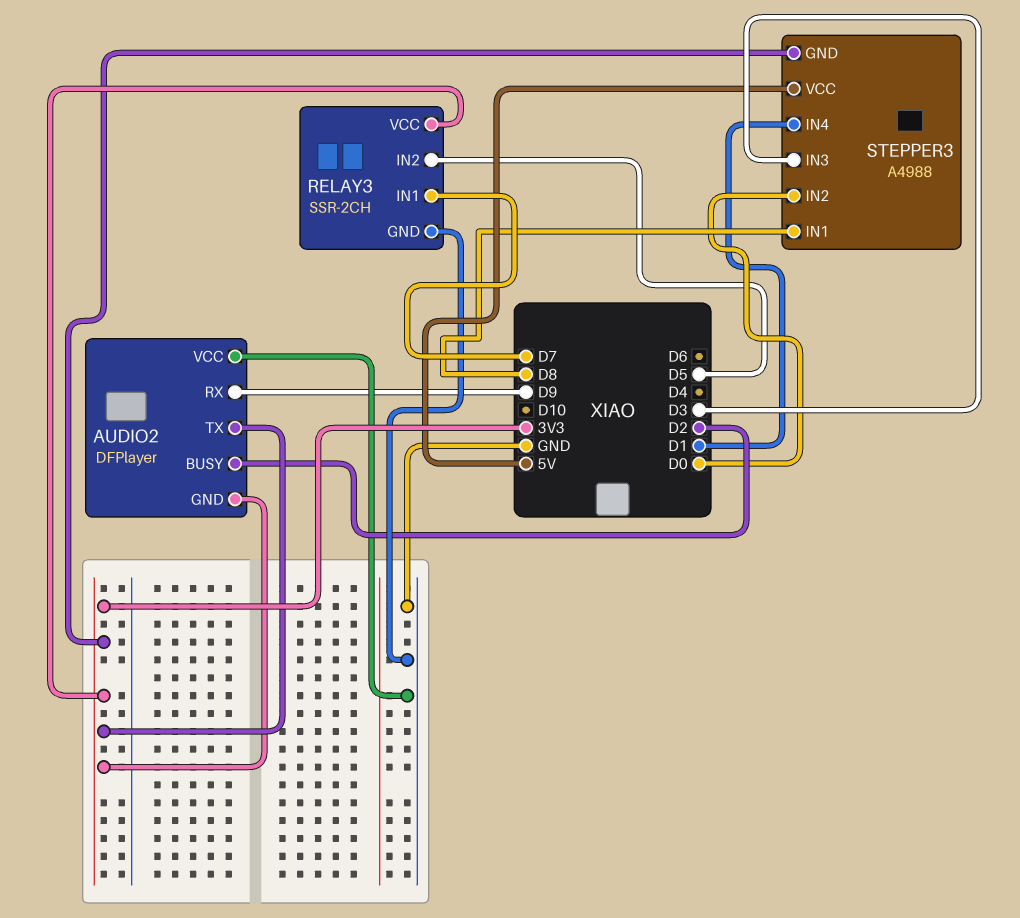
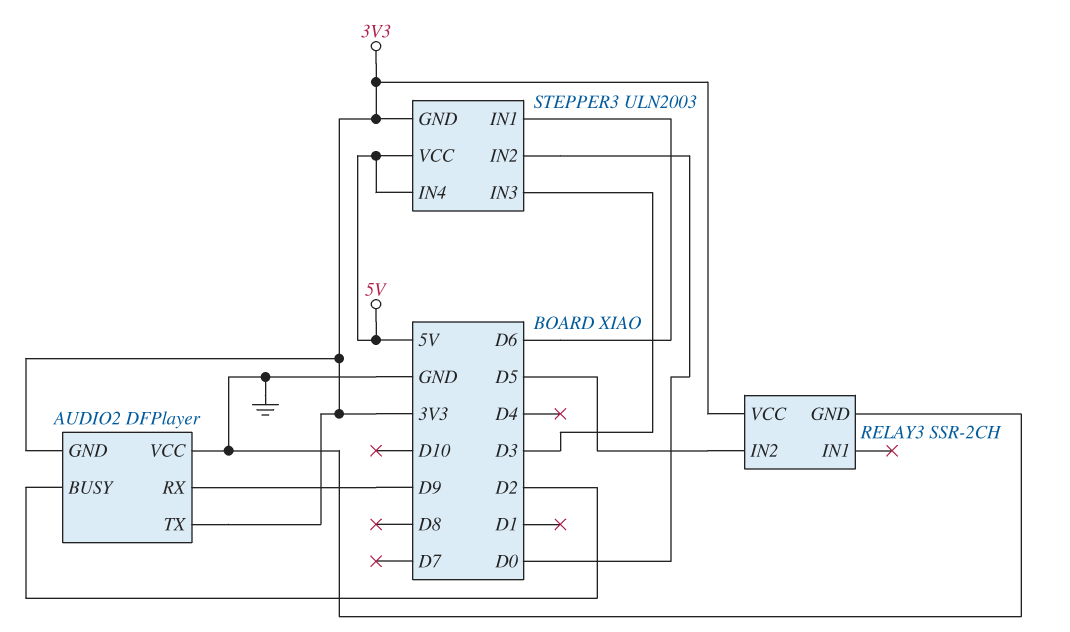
RELAY3 pin IN1: D7 -> none
STEPPER3: A4988 -> ULN2003
STEPPER3 pin IN1: D8 -> D6
STEPPER3 pin IN4: D1 -> 5V

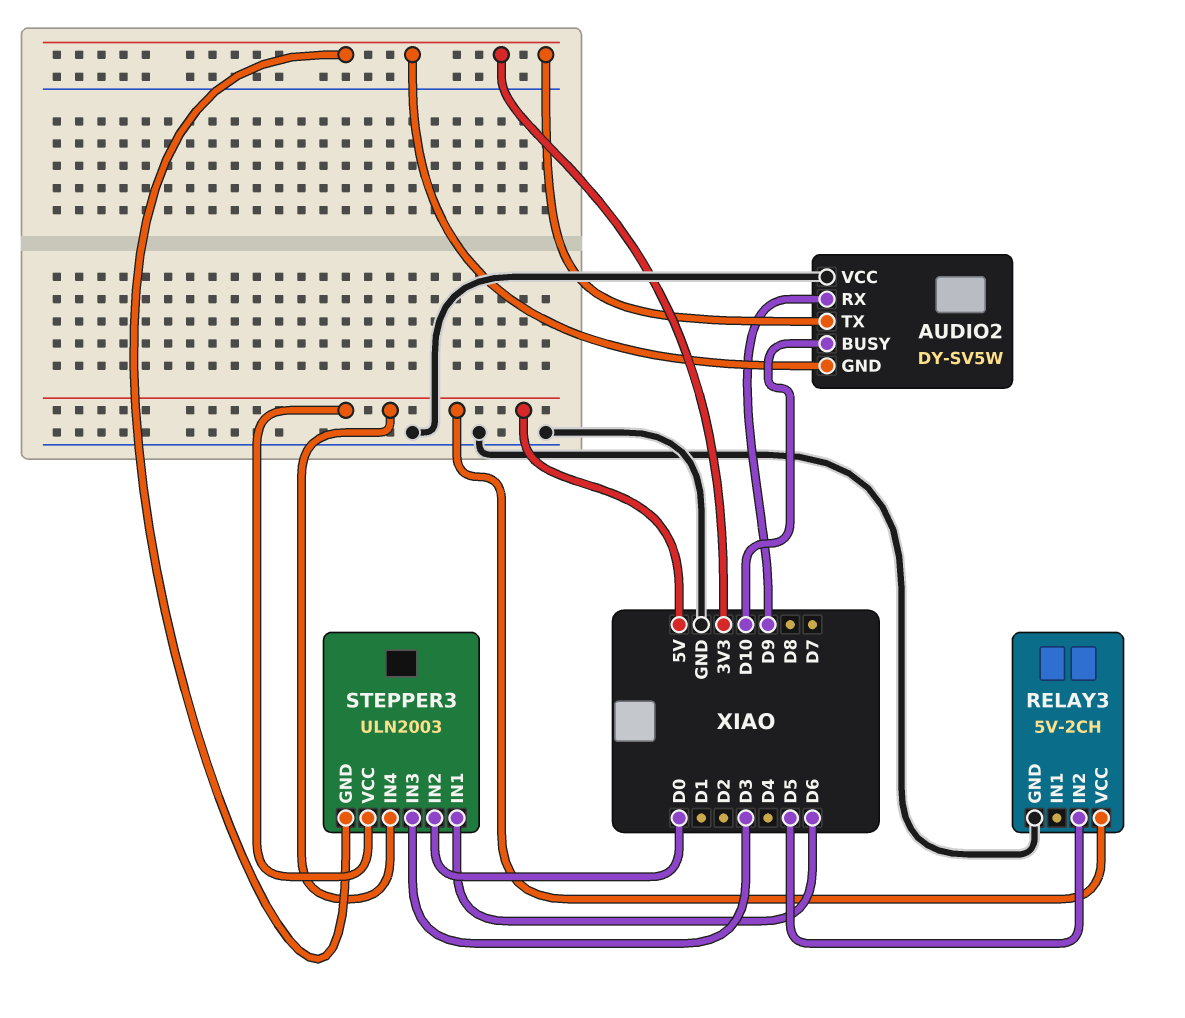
AUDIO2: DFPlayer -> DY-SV5W
AUDIO2 pin BUSY: D2 -> D10
RELAY3: SSR-2CH -> 5V-2CH
RELAY3 pin VCC: 3V3 -> 5V

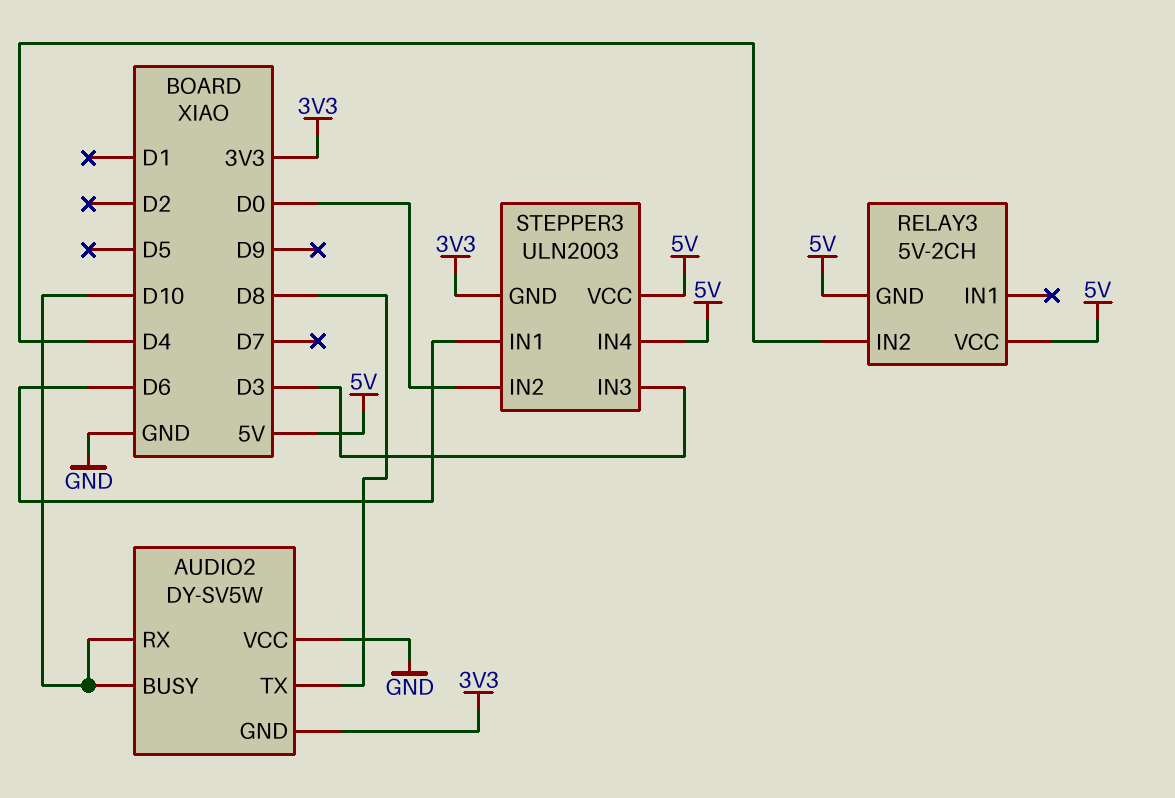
AUDIO2 pin RX: D9 -> D10
AUDIO2 pin TX: 3V3 -> D8
RELAY3 pin GND: GND -> 5V
RELAY3 pin IN2: D5 -> D4

